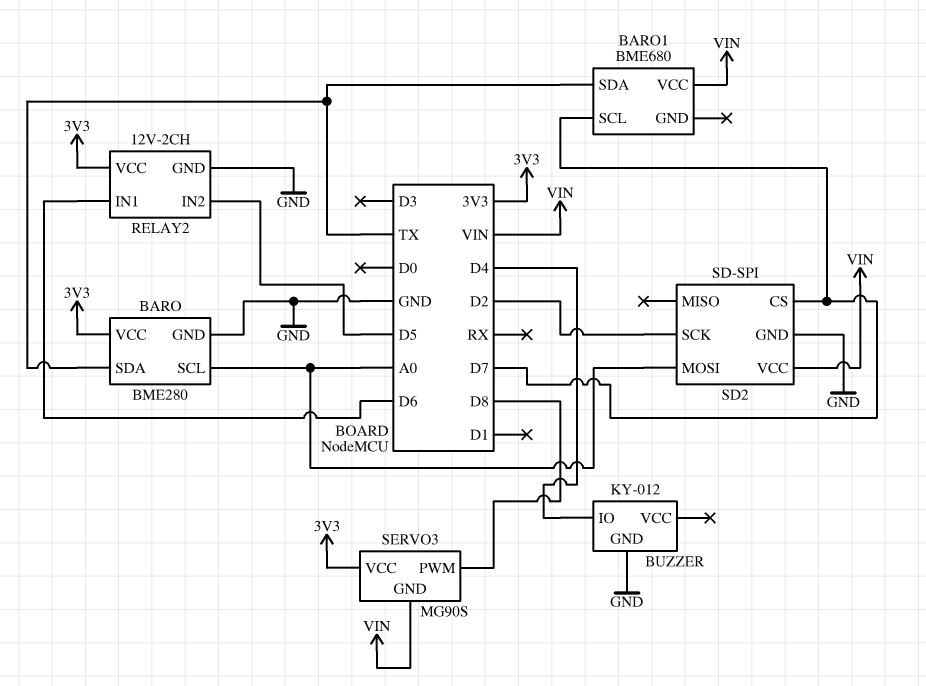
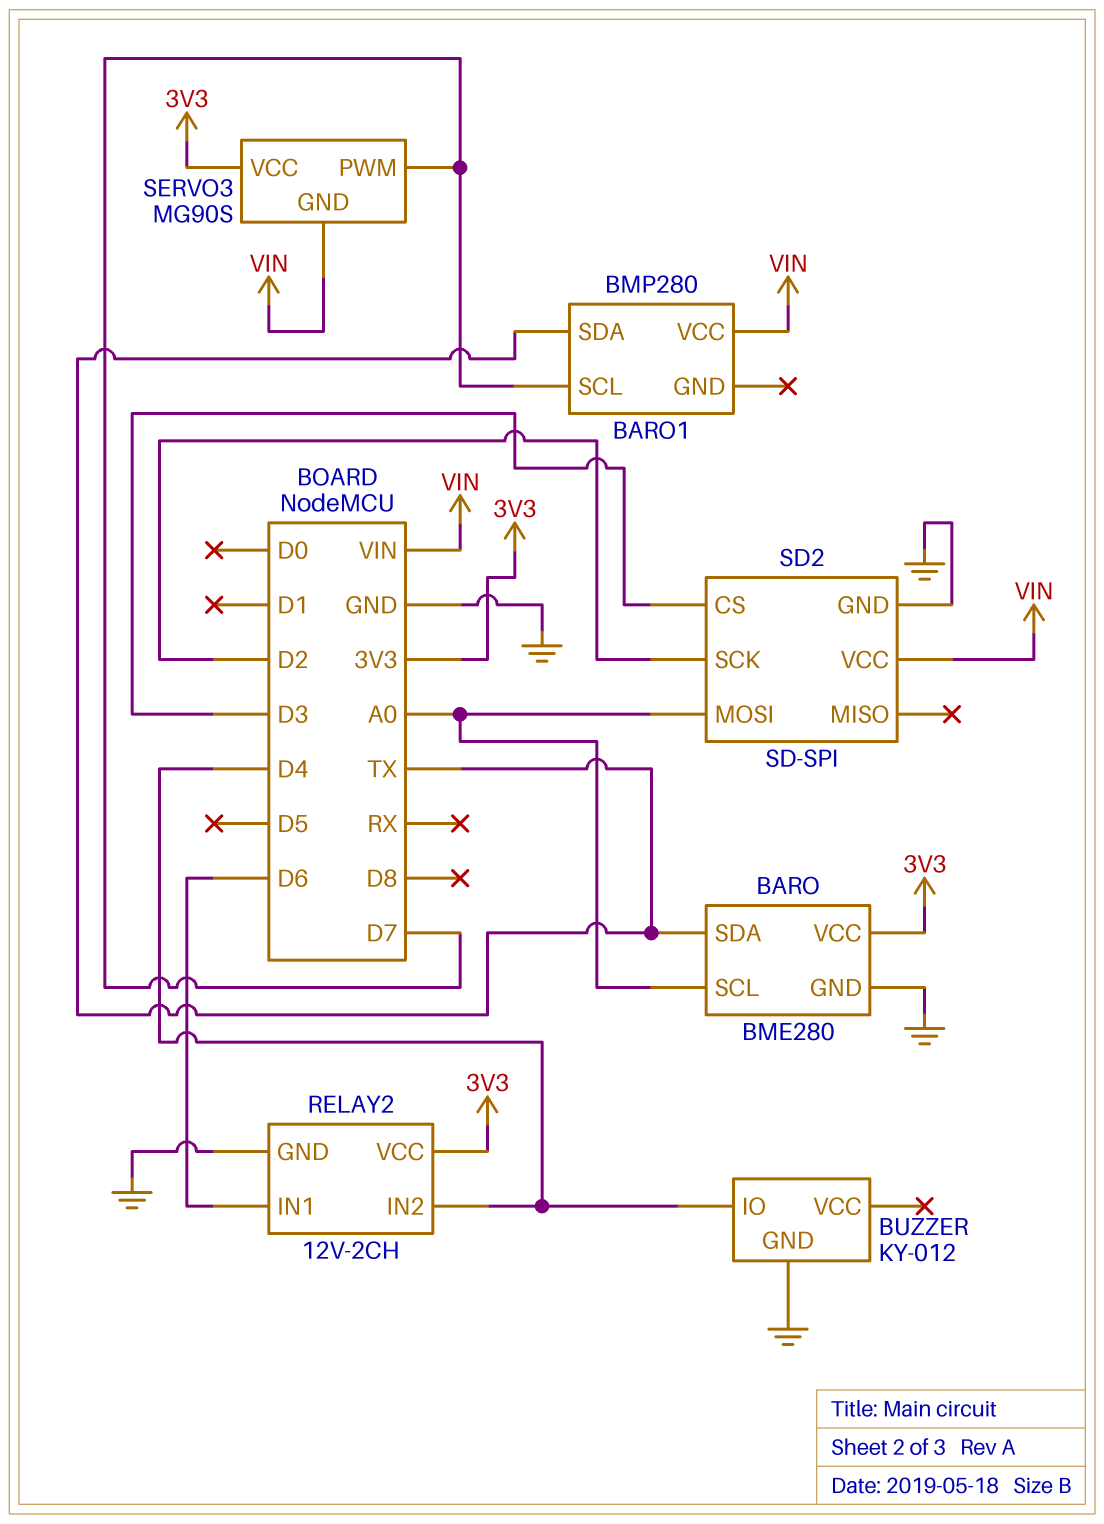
BARO1: BME680 -> BMP280
RELAY2 pin IN2: D5 -> D4
SD2 pin CS: D7 -> D3
SERVO3 pin PWM: D8 -> D7

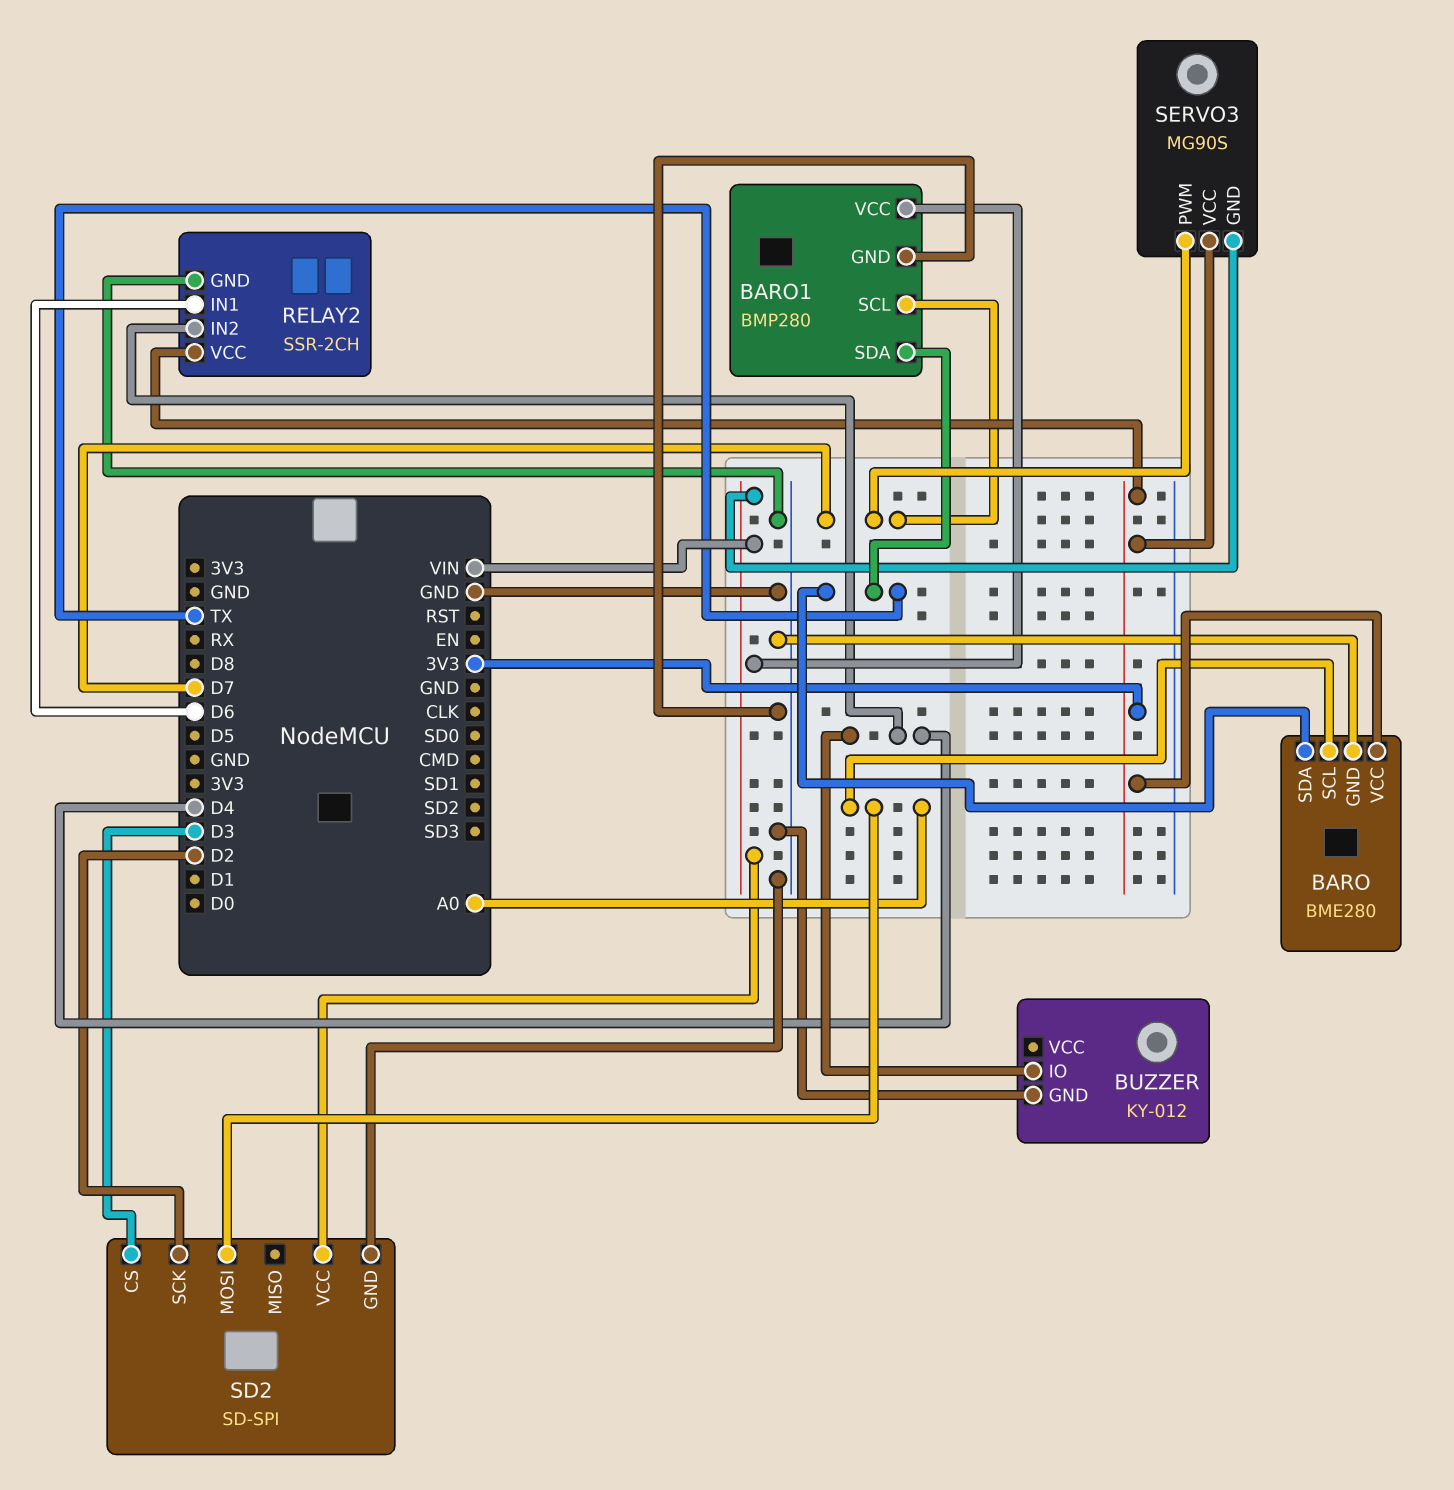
BARO1 pin GND: none -> GND
RELAY2: 12V-2CH -> SSR-2CH

